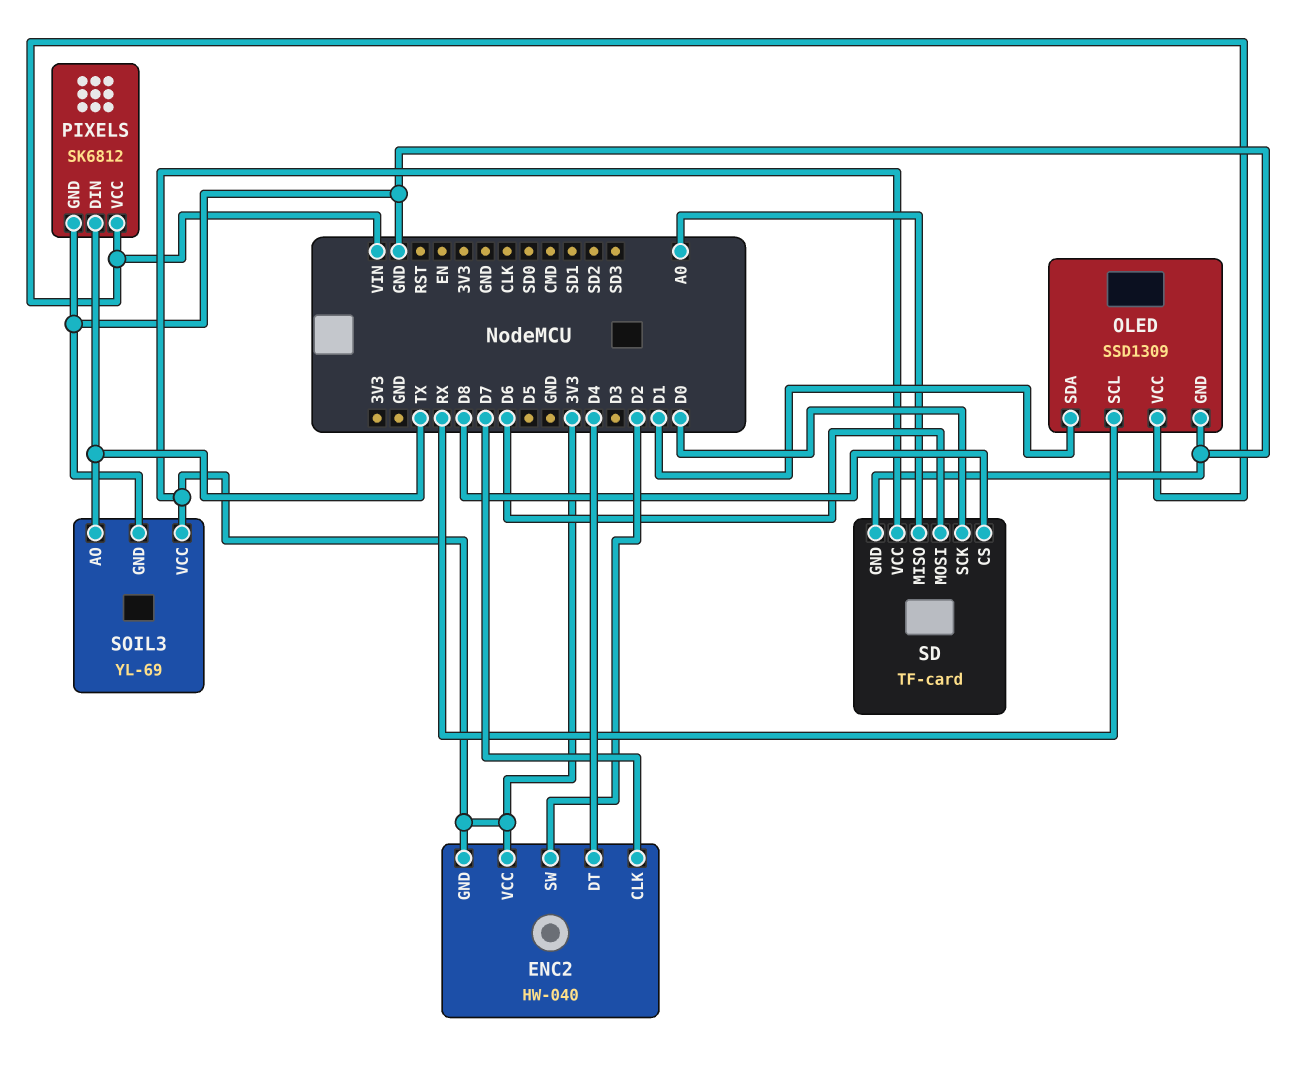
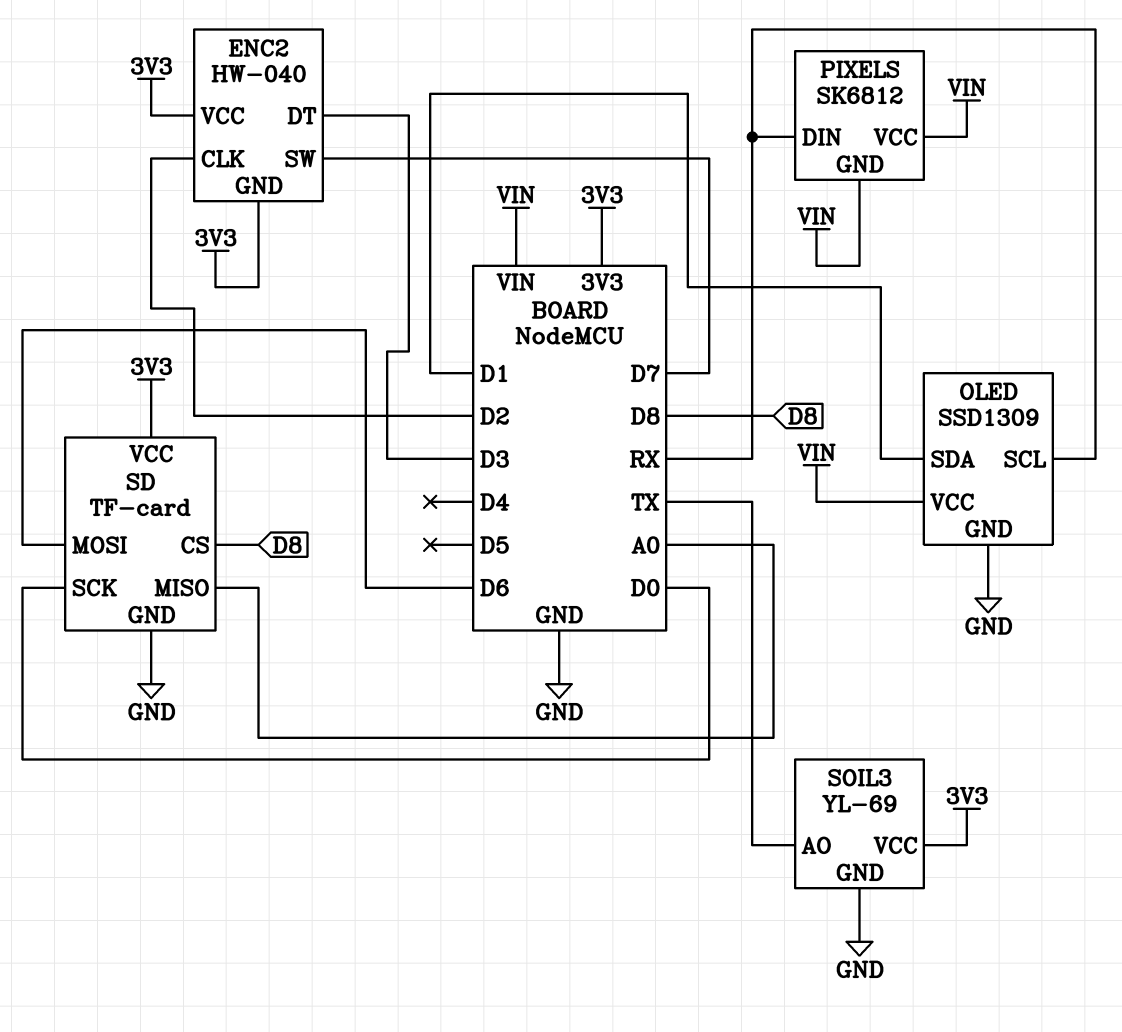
ENC2 pin CLK: D7 -> D2
ENC2 pin DT: D4 -> D3
ENC2 pin SW: D2 -> D7
PIXELS pin DIN: TX -> RX
PIXELS pin GND: GND -> VIN

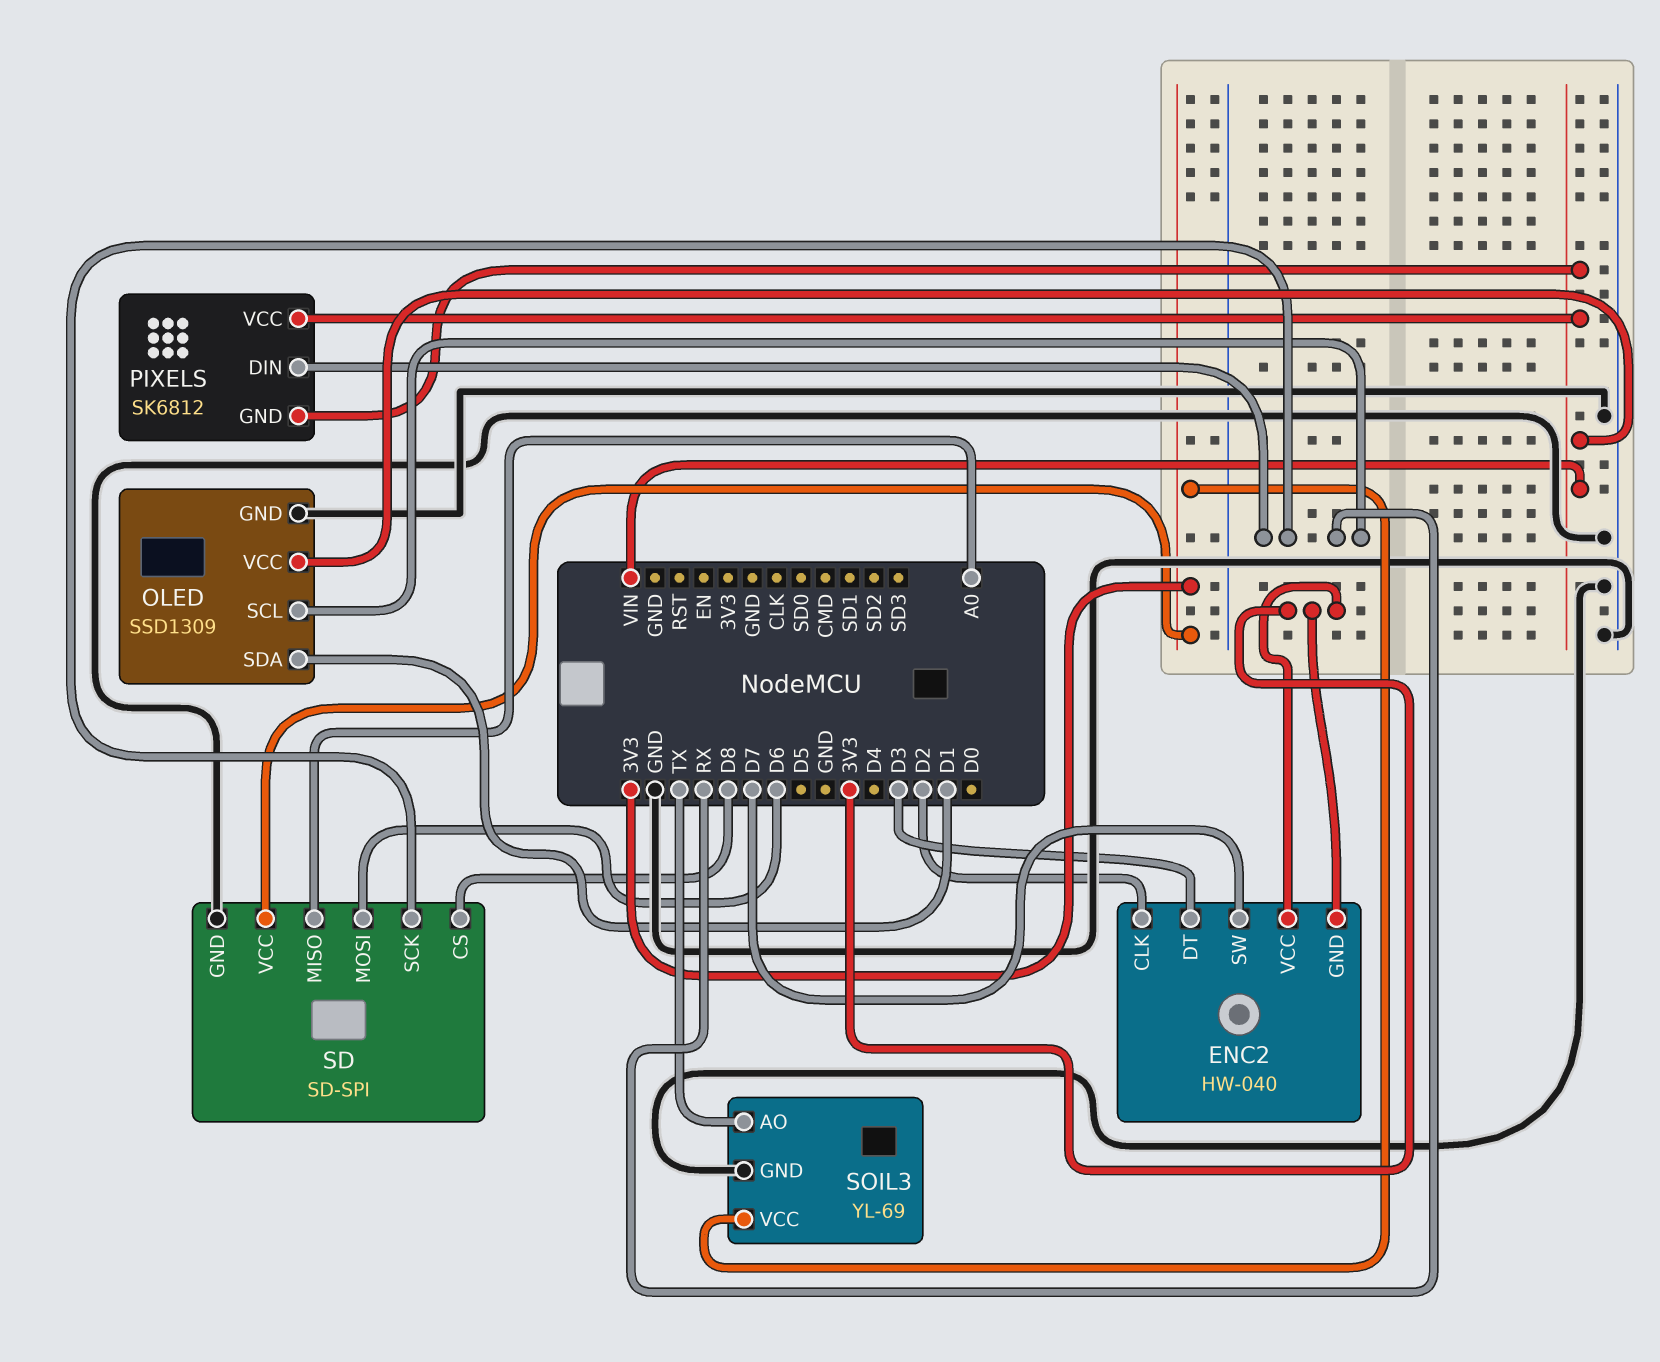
SD: TF-card -> SD-SPI
SD pin SCK: D0 -> RX

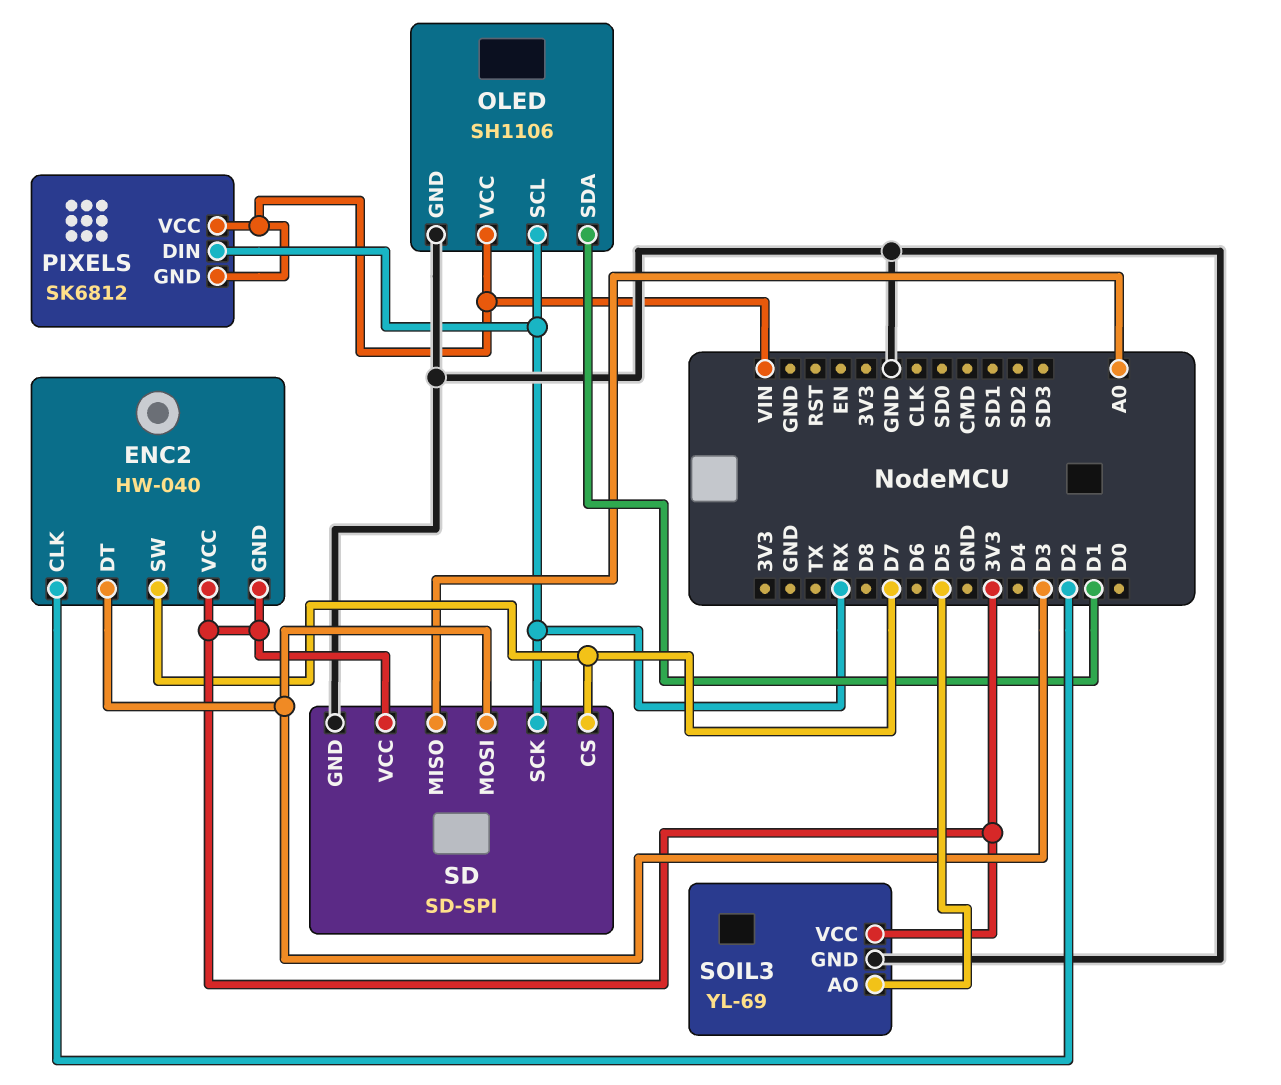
OLED: SSD1309 -> SH1106
SD pin CS: D8 -> D7
SD pin MOSI: D6 -> D3
SOIL3 pin AO: TX -> D5

